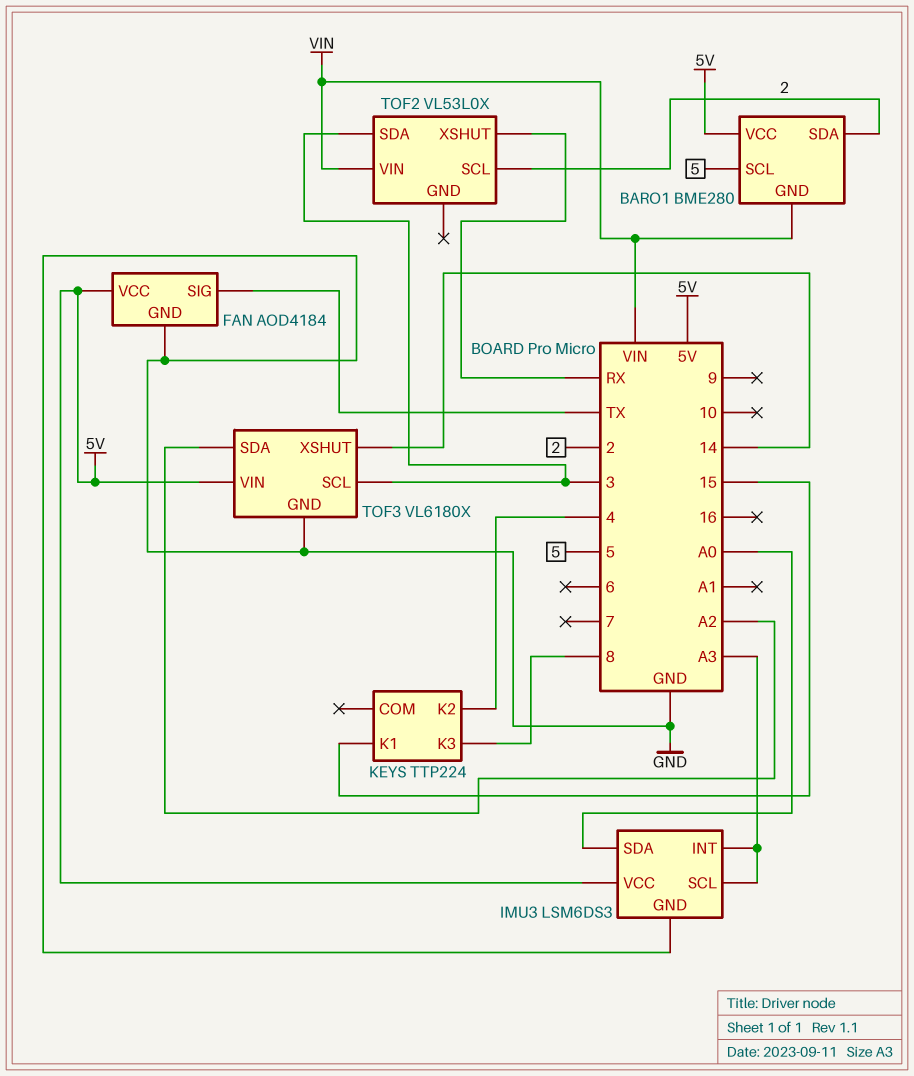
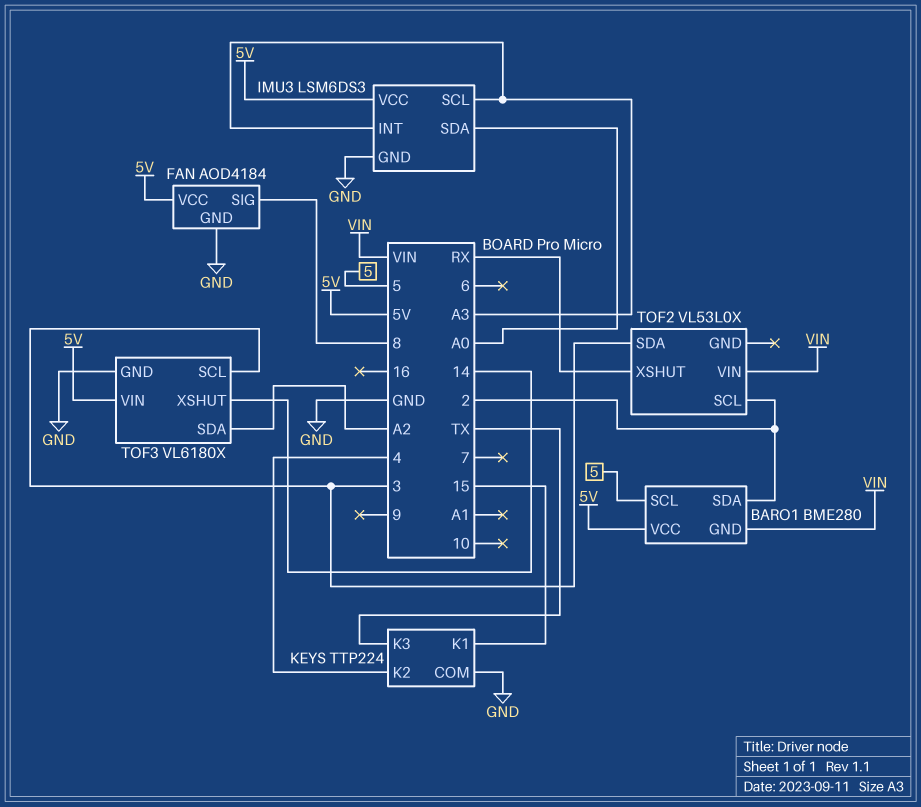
FAN pin SIG: TX -> 8
KEYS pin COM: none -> GND
KEYS pin K3: 8 -> TX

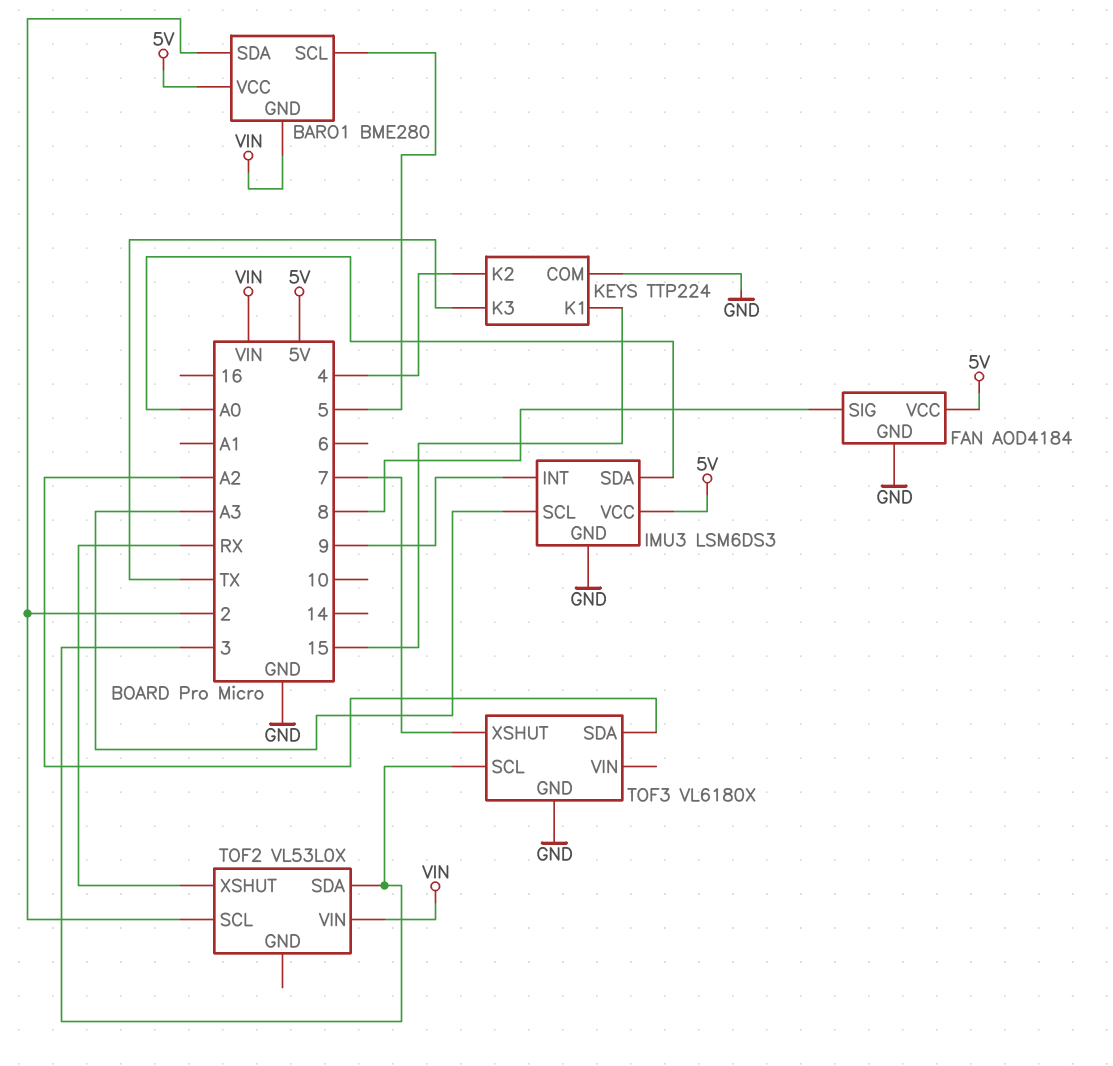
IMU3 pin INT: A3 -> 9
TOF3 pin VIN: 5V -> none
TOF3 pin XSHUT: 14 -> 7

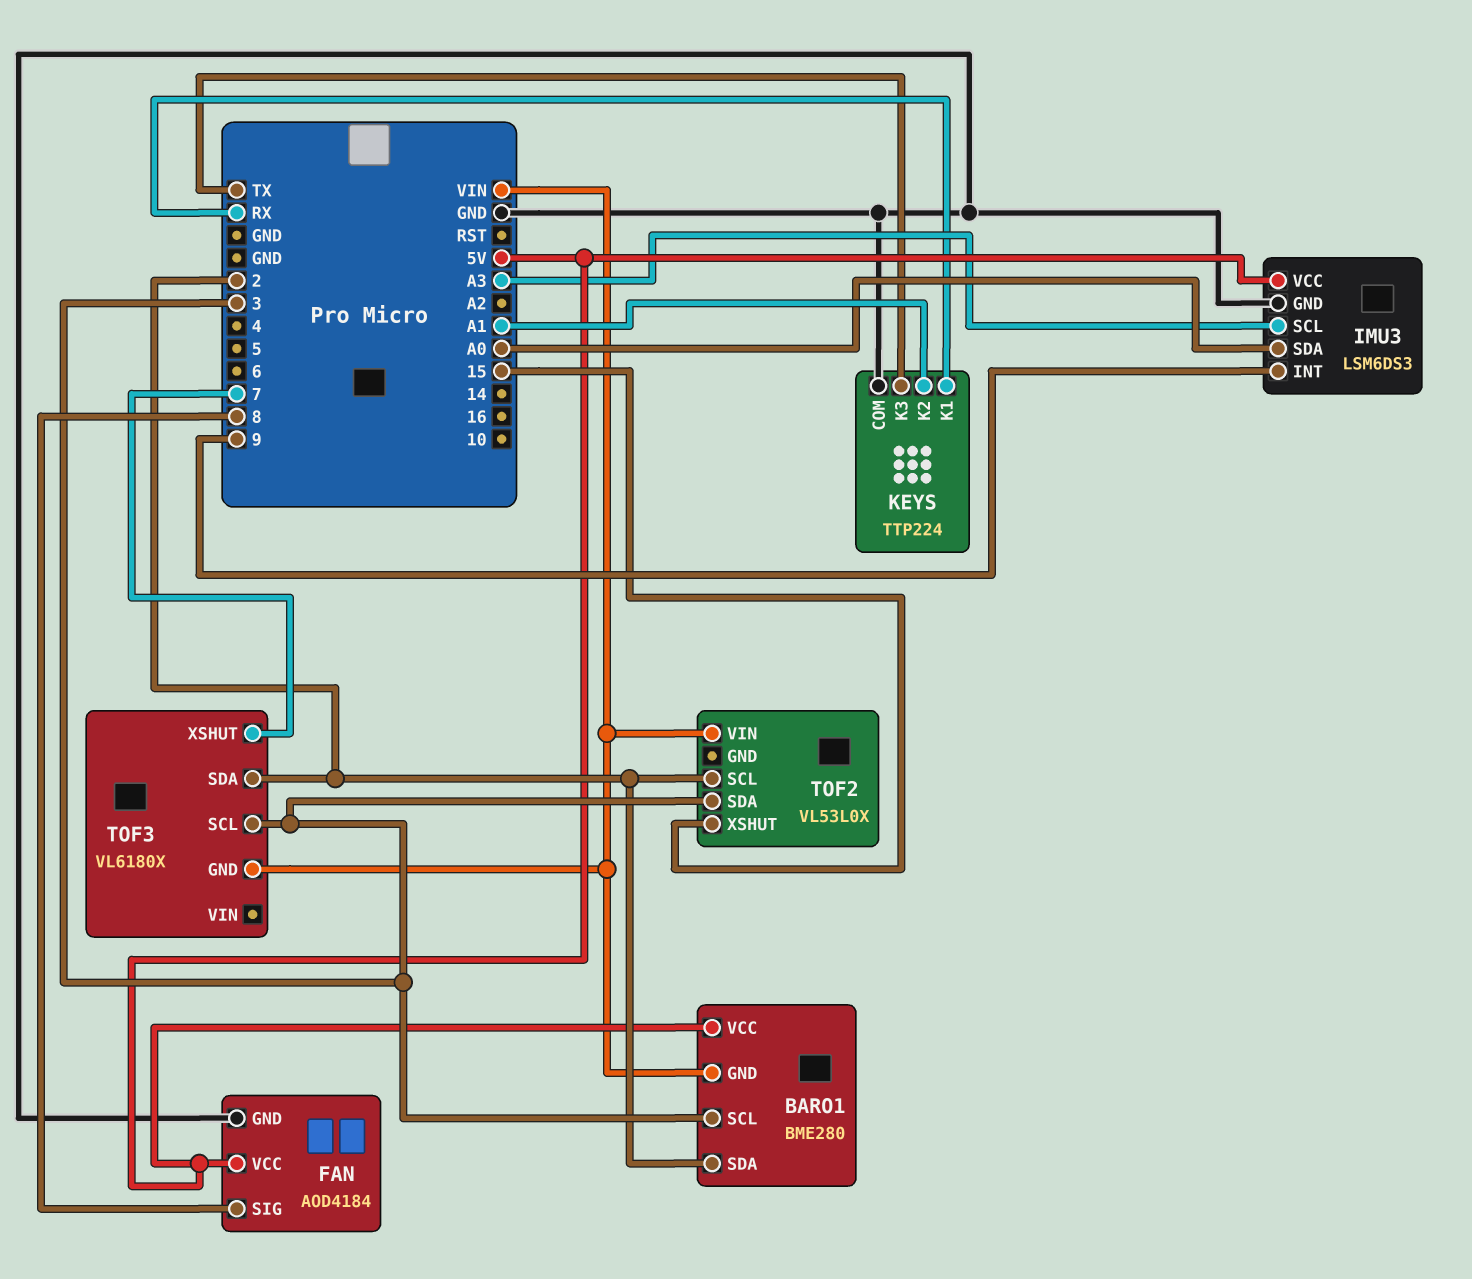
BARO1 pin SCL: 5 -> 3
KEYS pin K1: 15 -> RX
KEYS pin K2: 4 -> A1
TOF2 pin XSHUT: RX -> 15
TOF3 pin GND: GND -> VIN
TOF3 pin SDA: A2 -> 2

